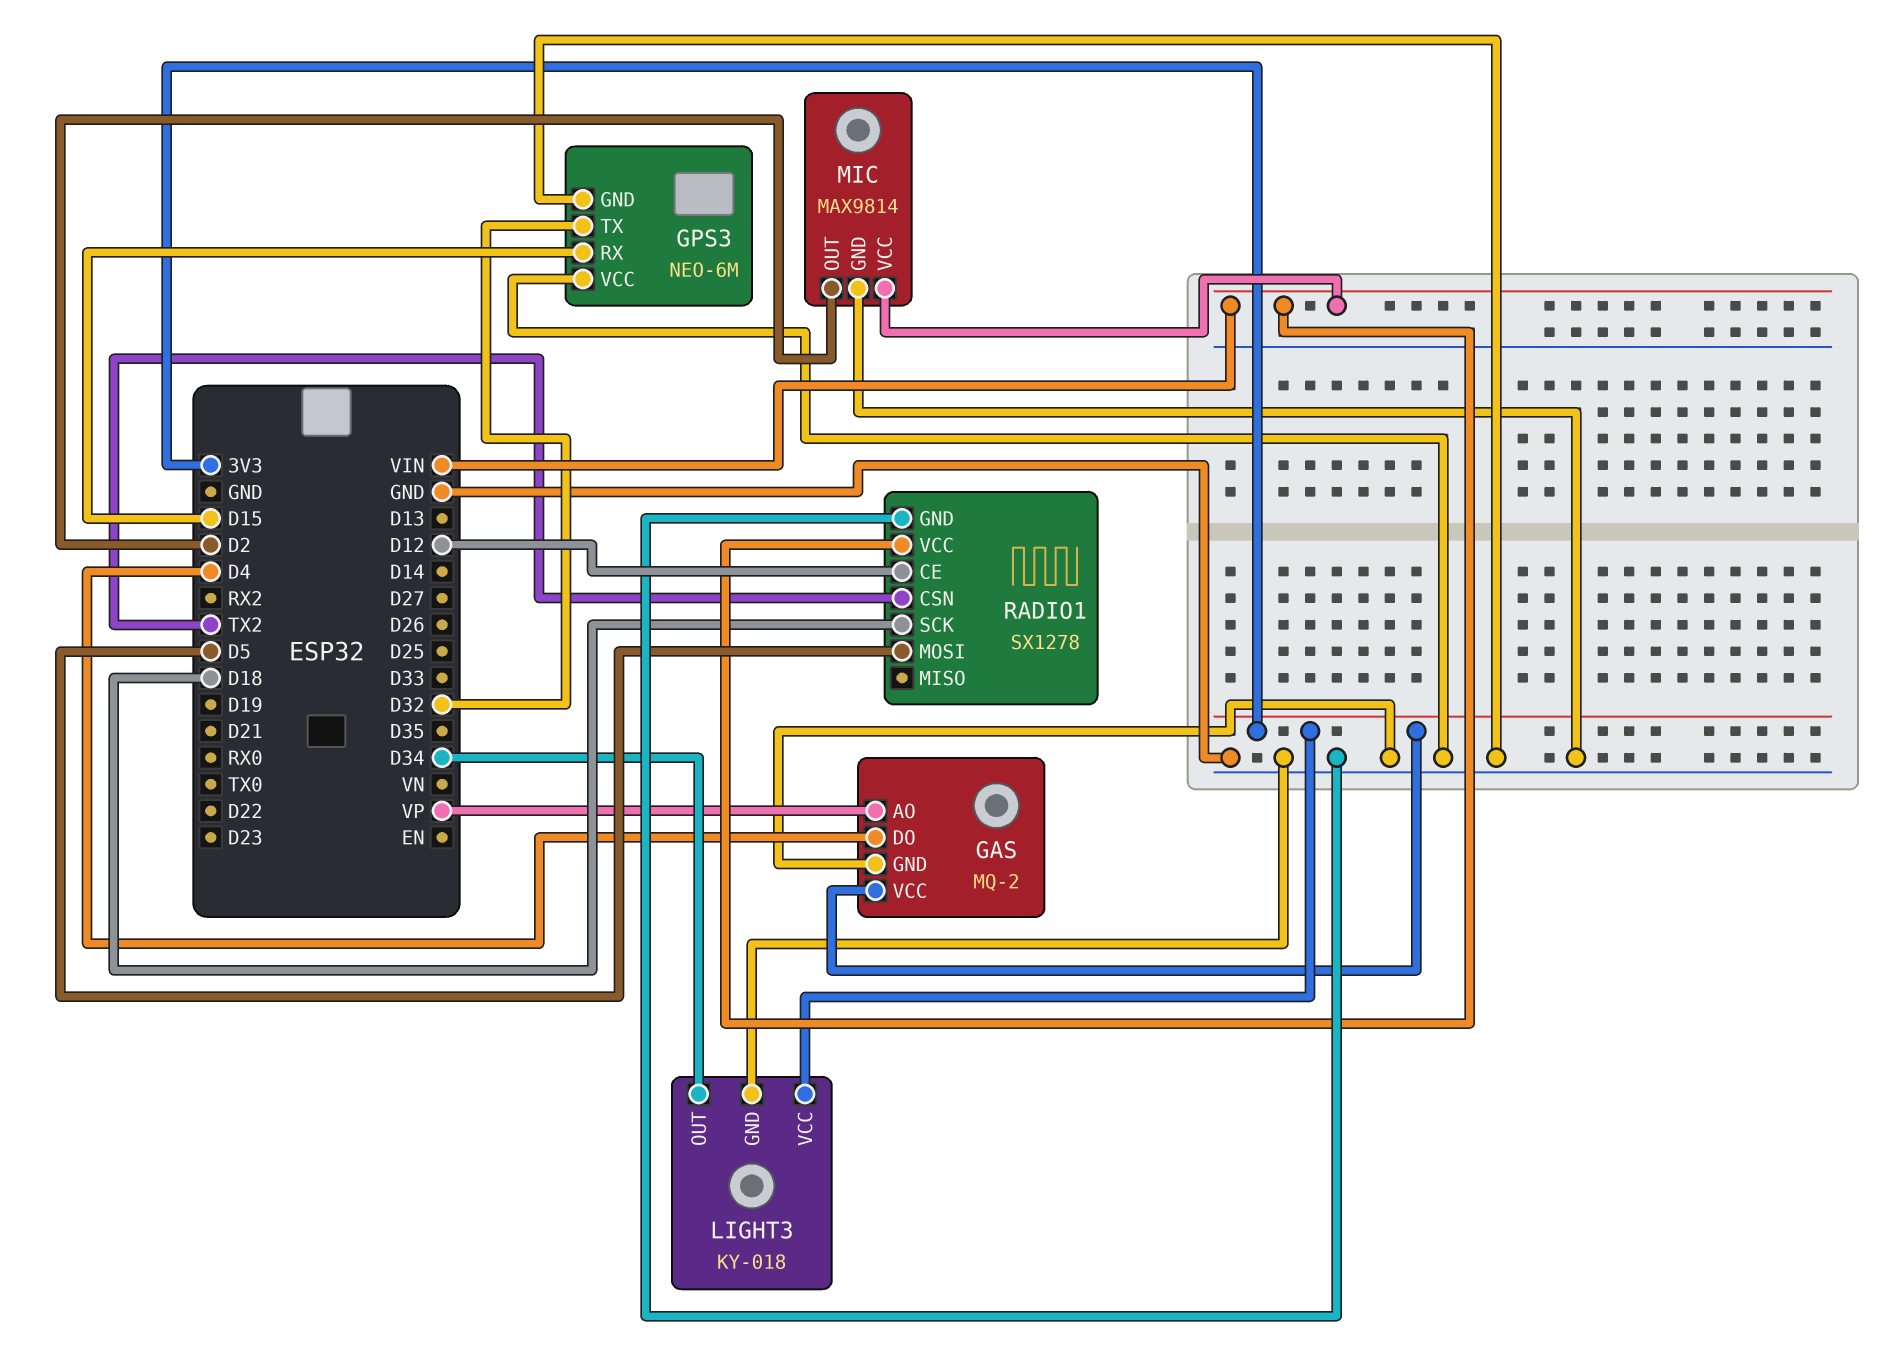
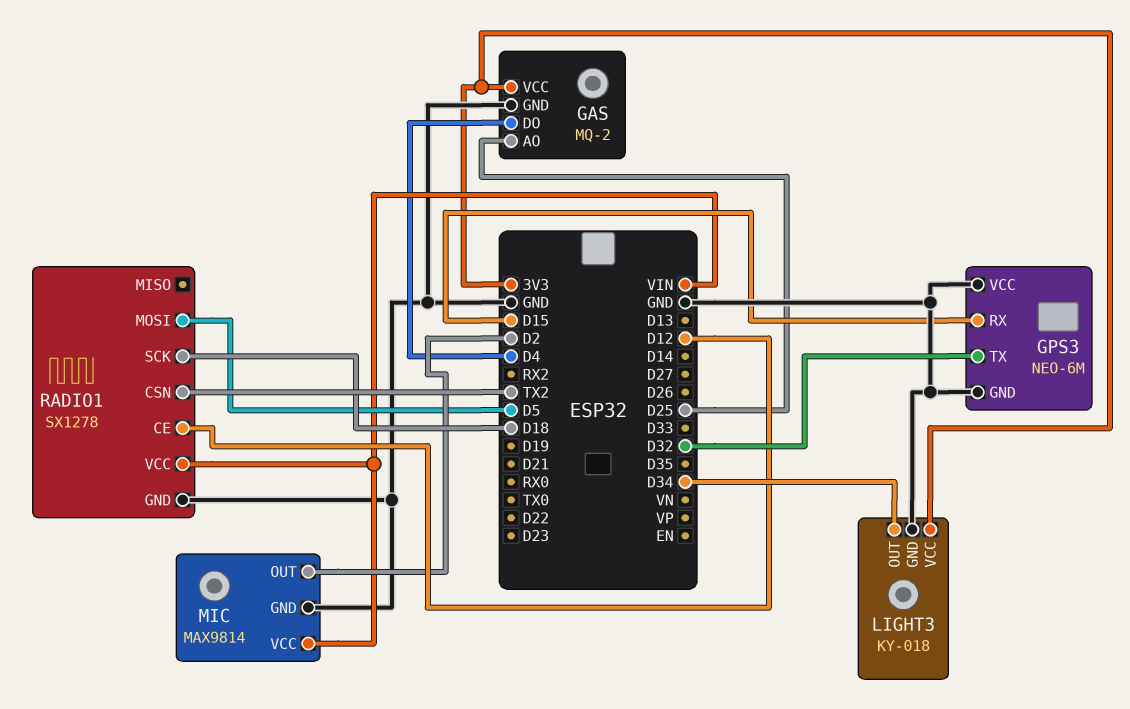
GAS pin AO: VP -> D25

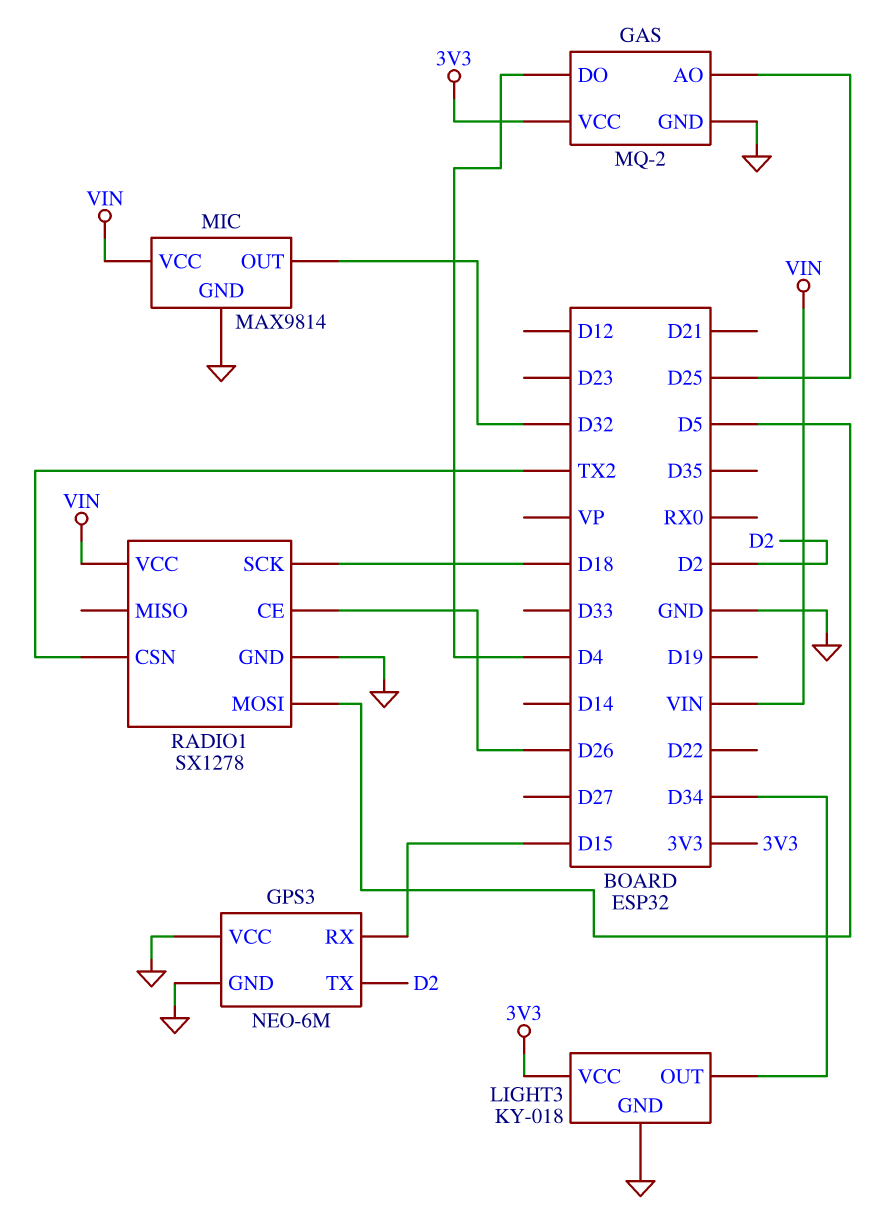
GPS3 pin TX: D32 -> D2
MIC pin OUT: D2 -> D32
RADIO1 pin CE: D12 -> D26

